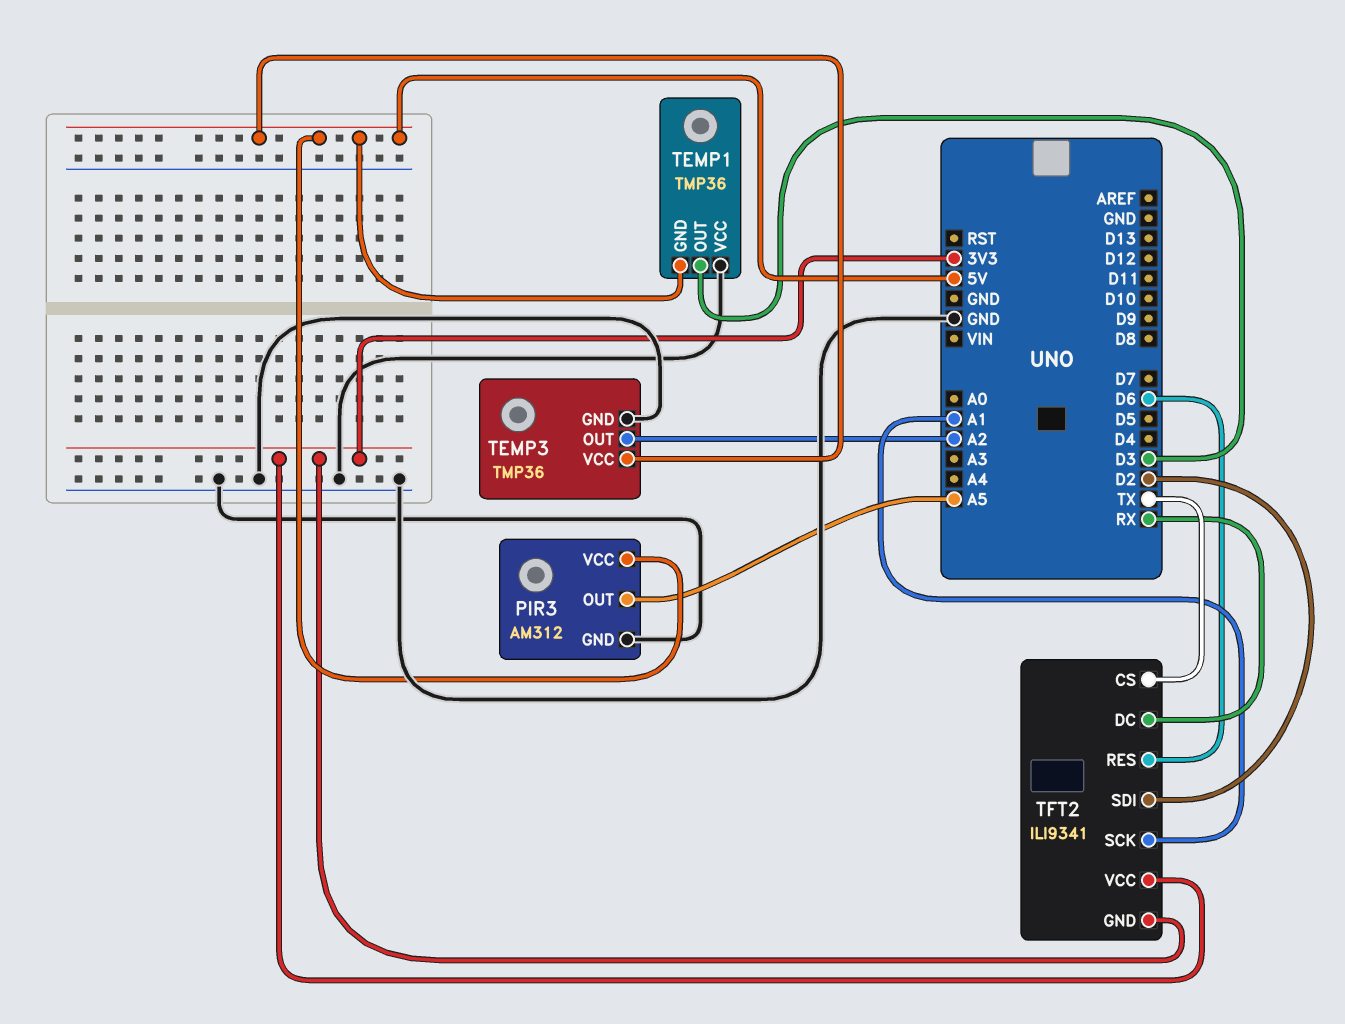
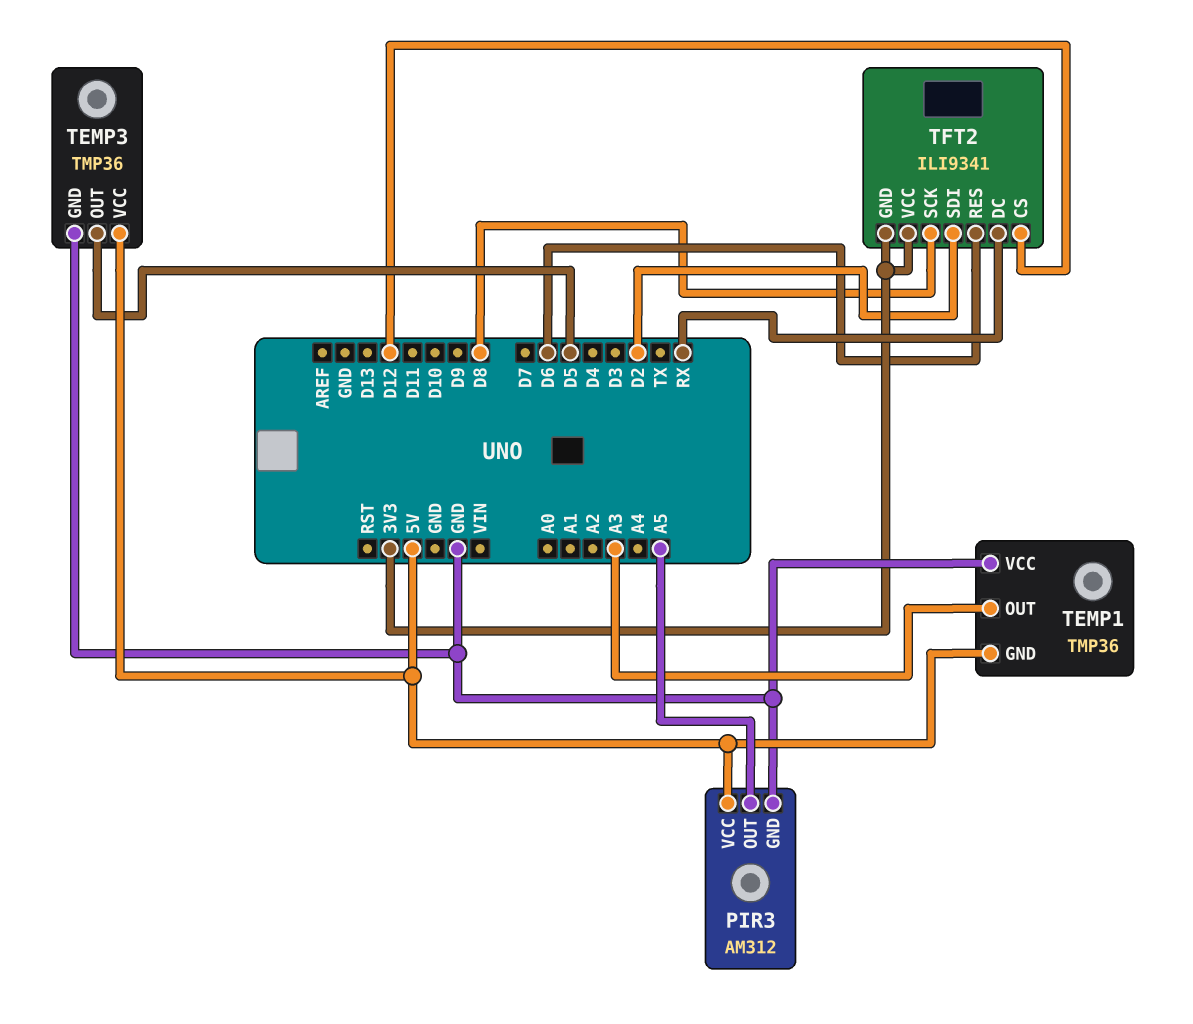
TEMP1 pin OUT: D3 -> A3
TEMP3 pin OUT: A2 -> D5
TFT2 pin CS: TX -> D12
TFT2 pin SCK: A1 -> D8

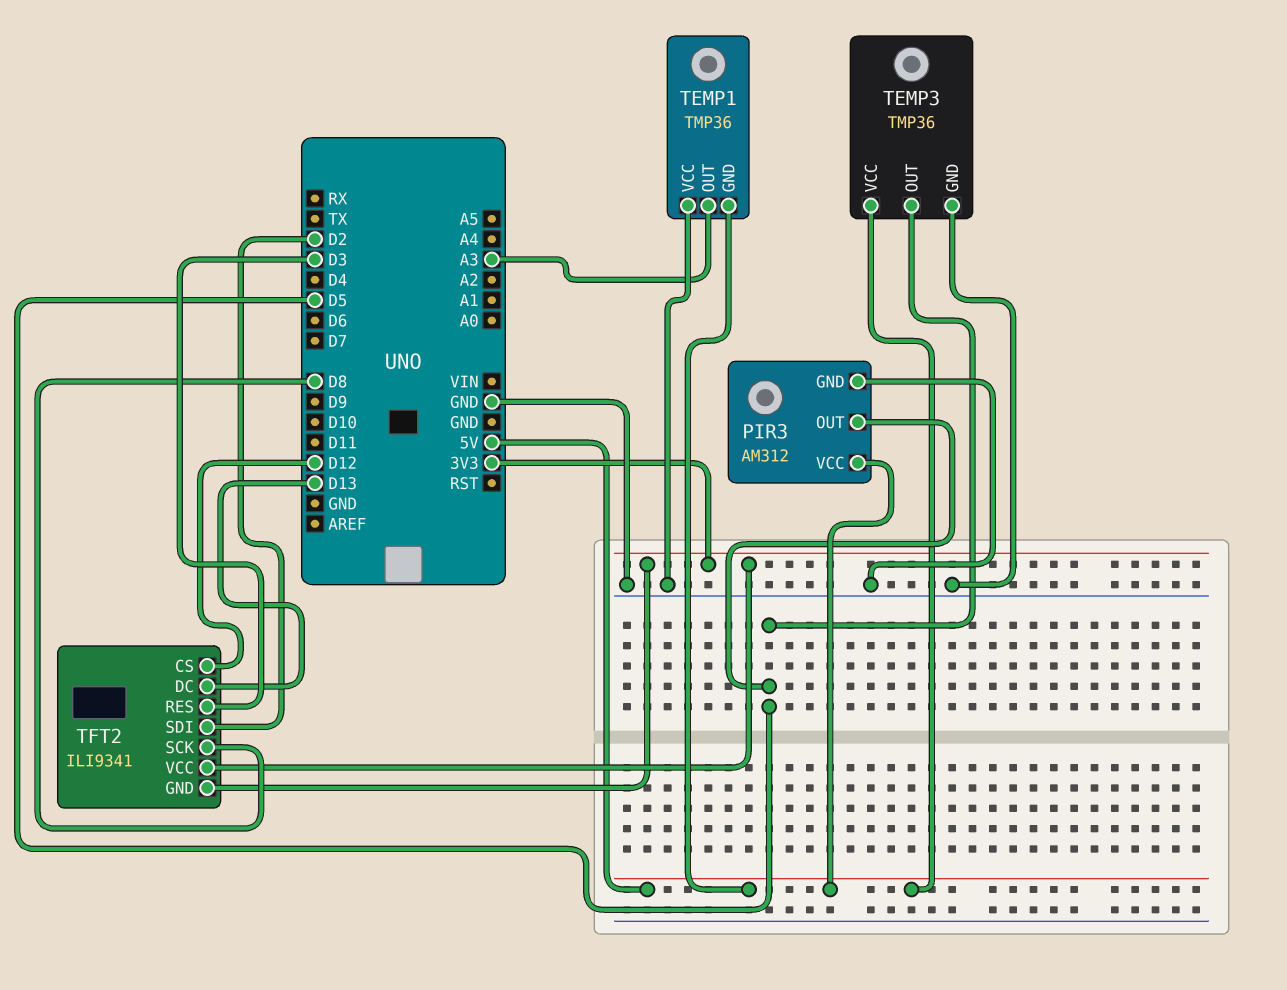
PIR3 pin OUT: A5 -> D5
TFT2 pin DC: RX -> D13
TFT2 pin RES: D6 -> D3

